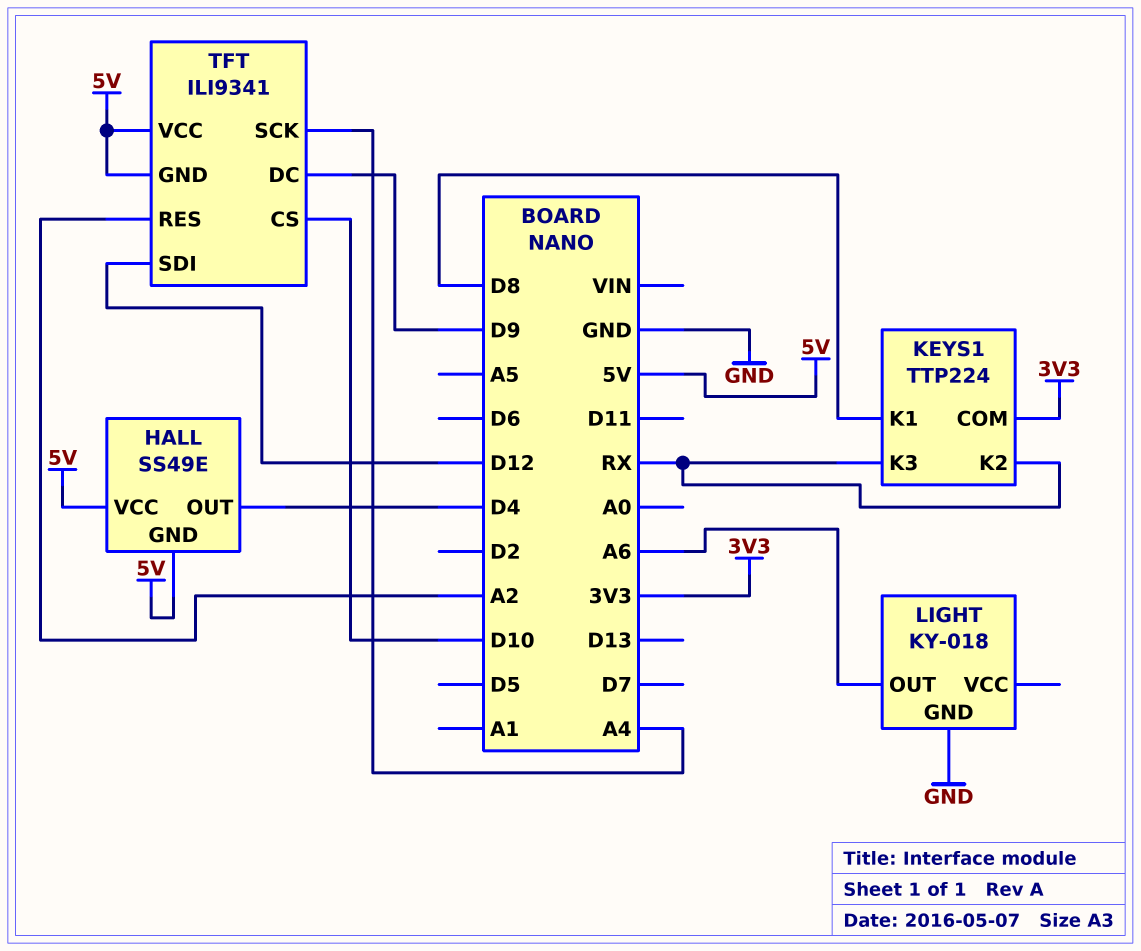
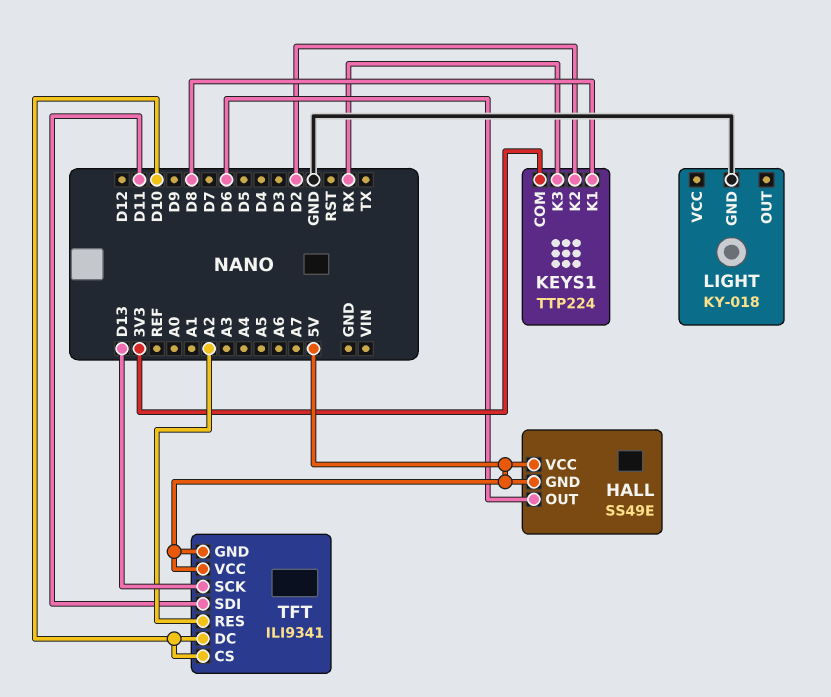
HALL pin OUT: D4 -> D6
KEYS1 pin K2: RX -> D2
LIGHT pin OUT: A6 -> none
TFT pin DC: D9 -> D10
TFT pin SCK: A4 -> D13
TFT pin SDI: D12 -> D11

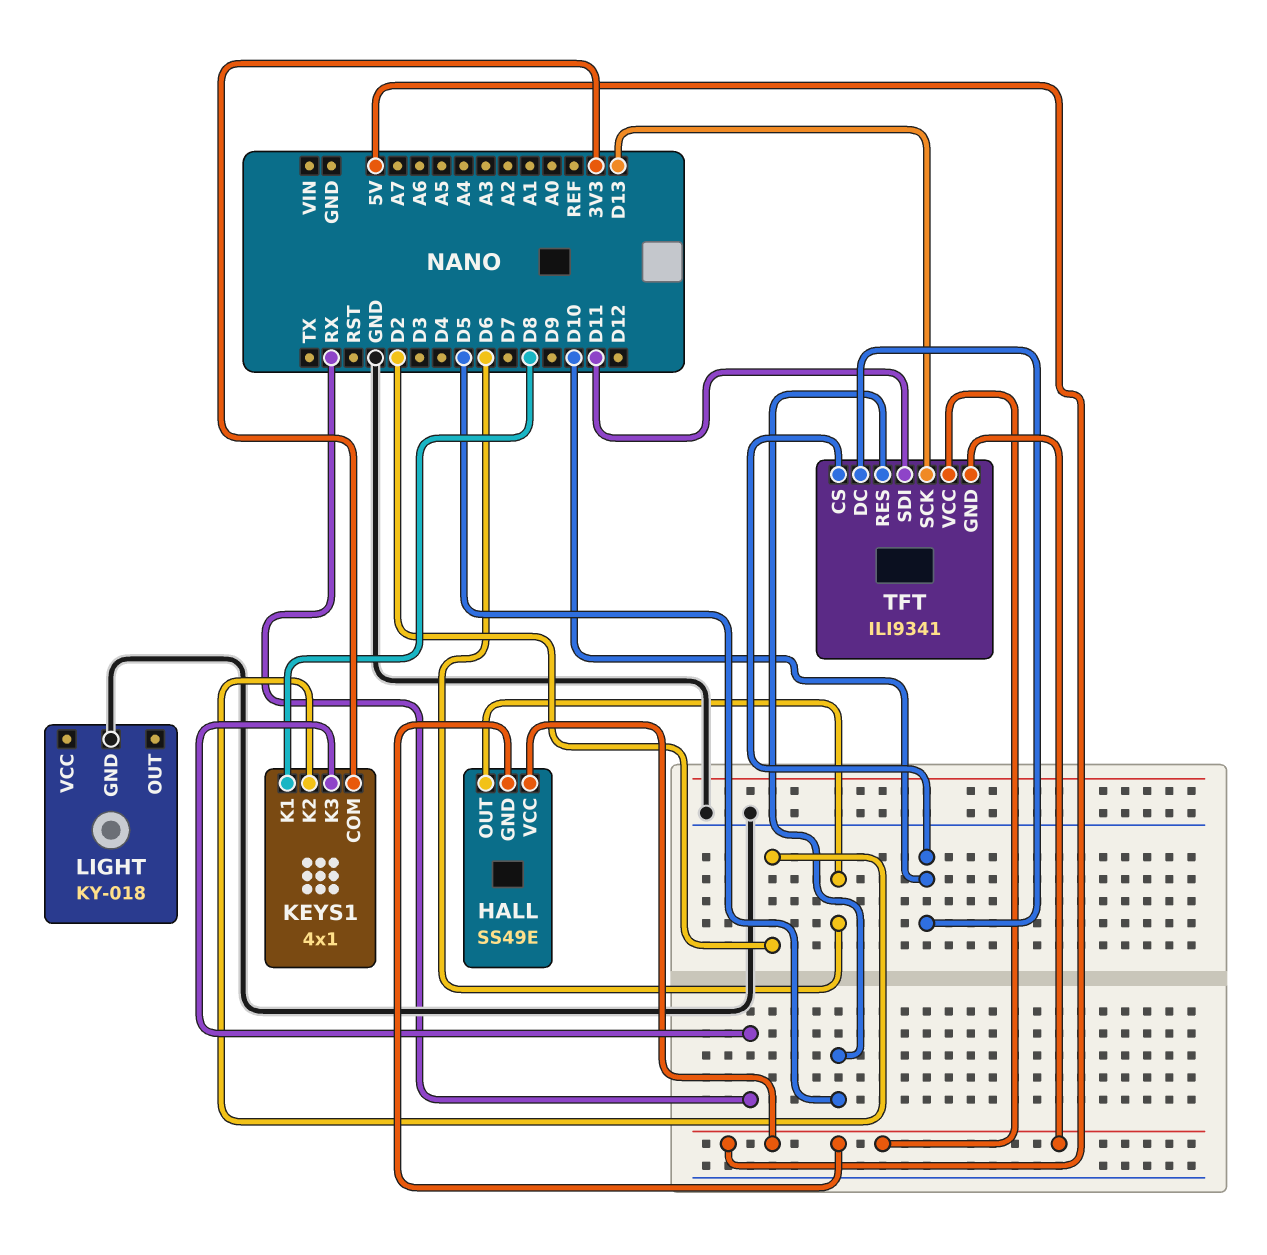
KEYS1: TTP224 -> 4x1
TFT pin RES: A2 -> D5

